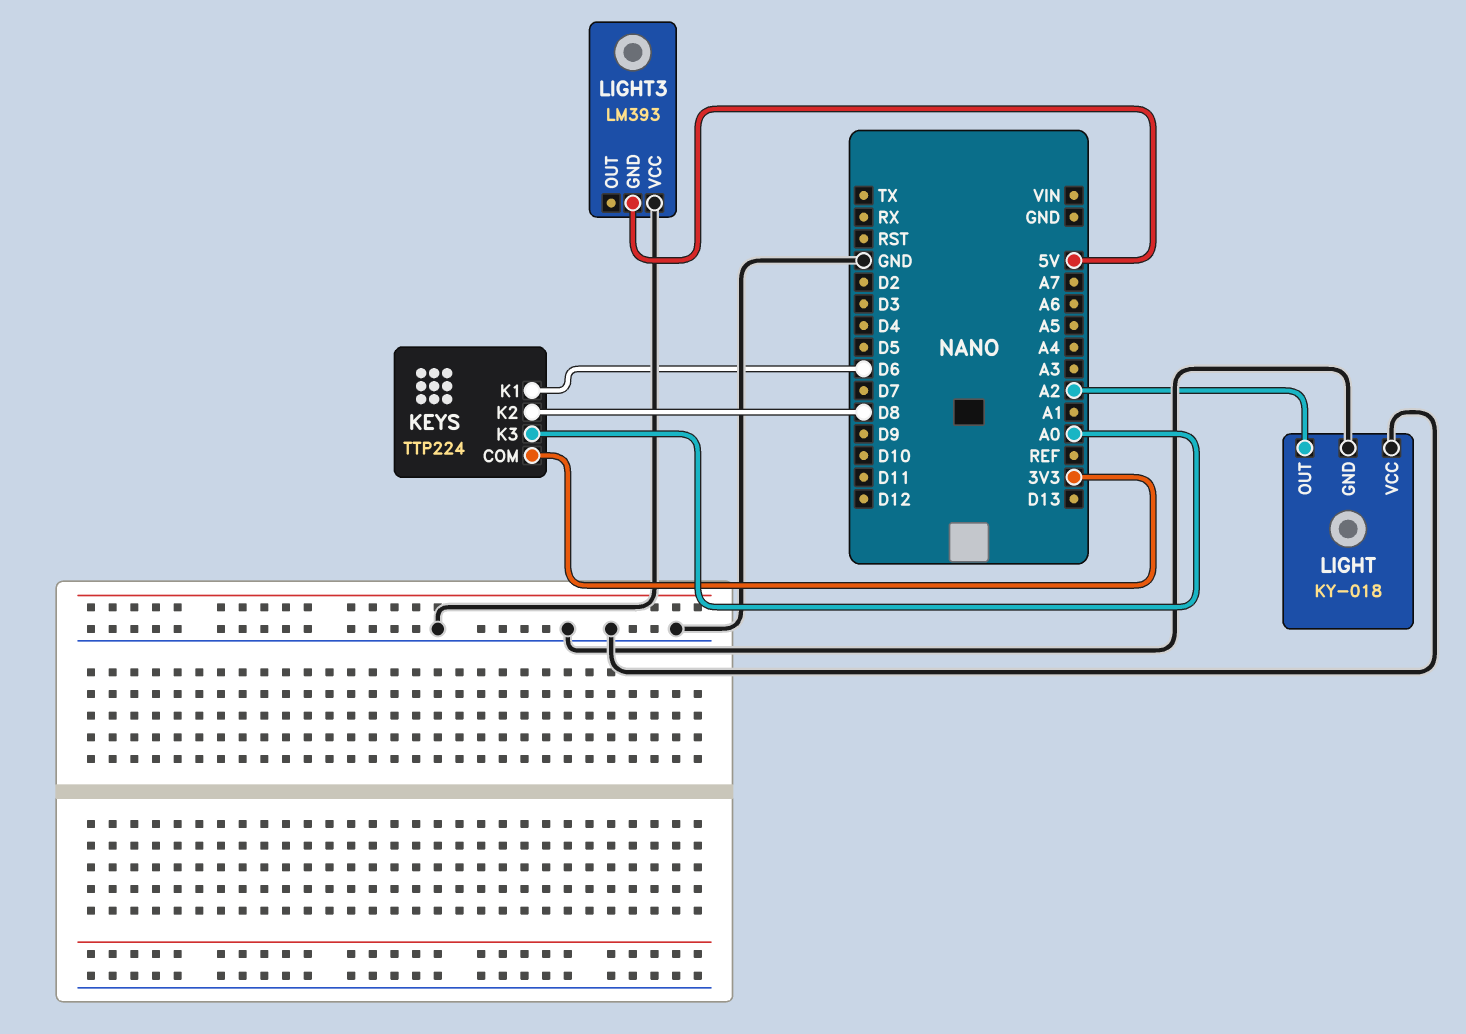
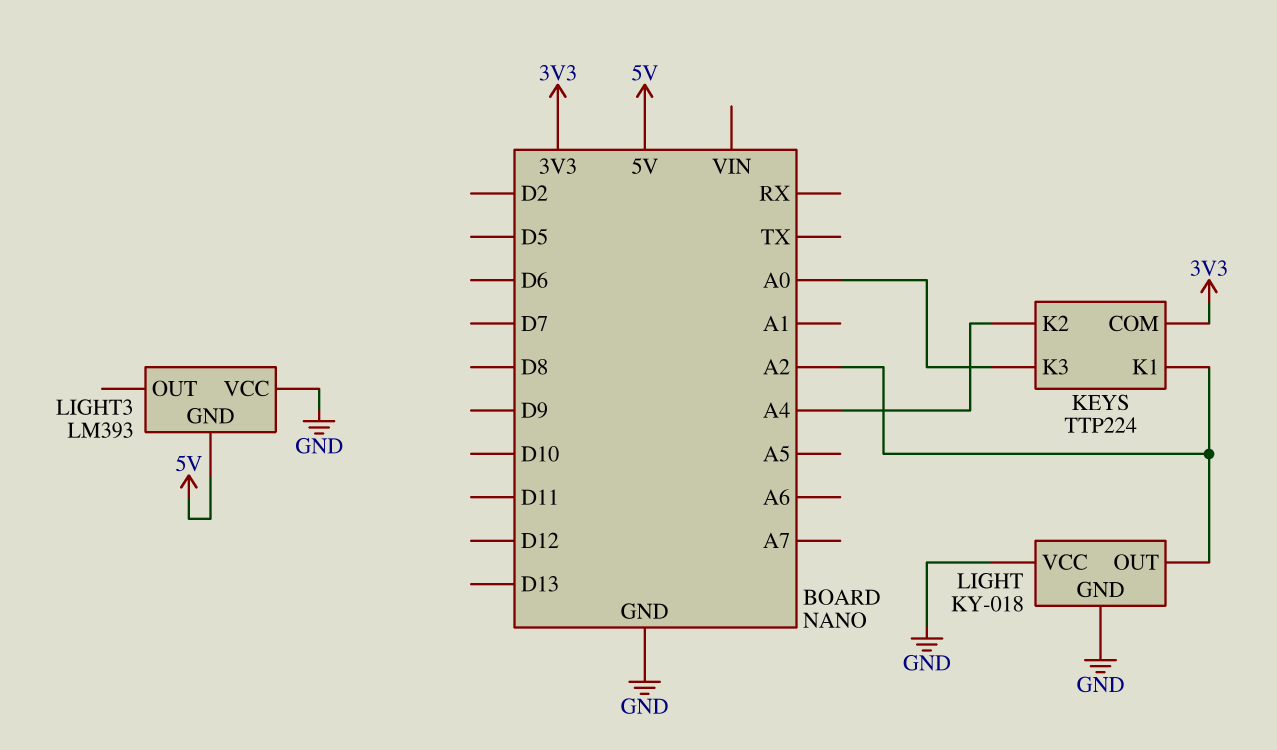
KEYS pin K1: D6 -> A2
KEYS pin K2: D8 -> A4

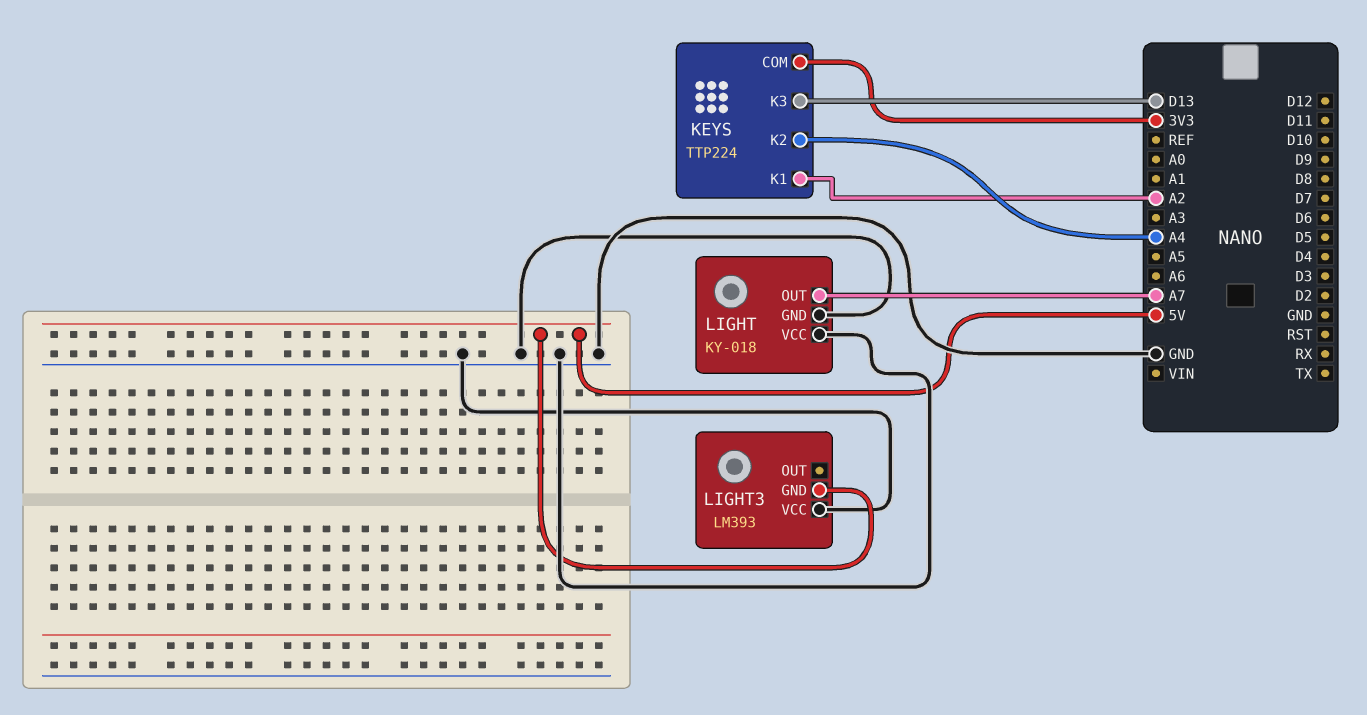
KEYS pin K3: A0 -> D13
LIGHT pin OUT: A2 -> A7

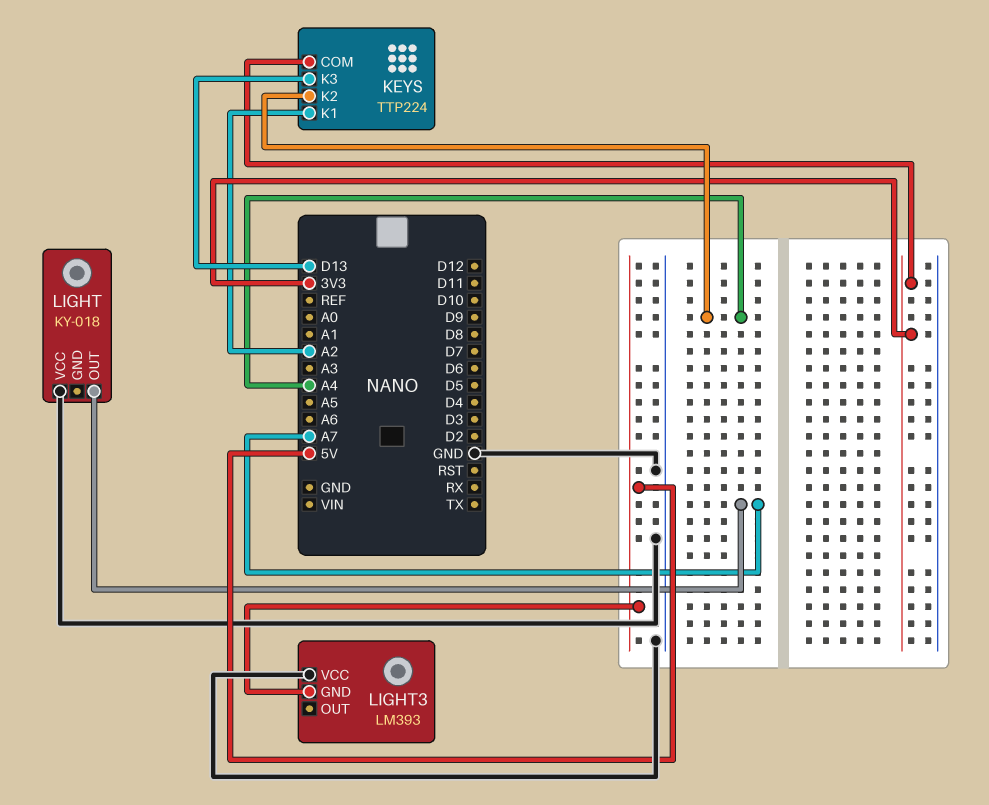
LIGHT pin GND: GND -> none

